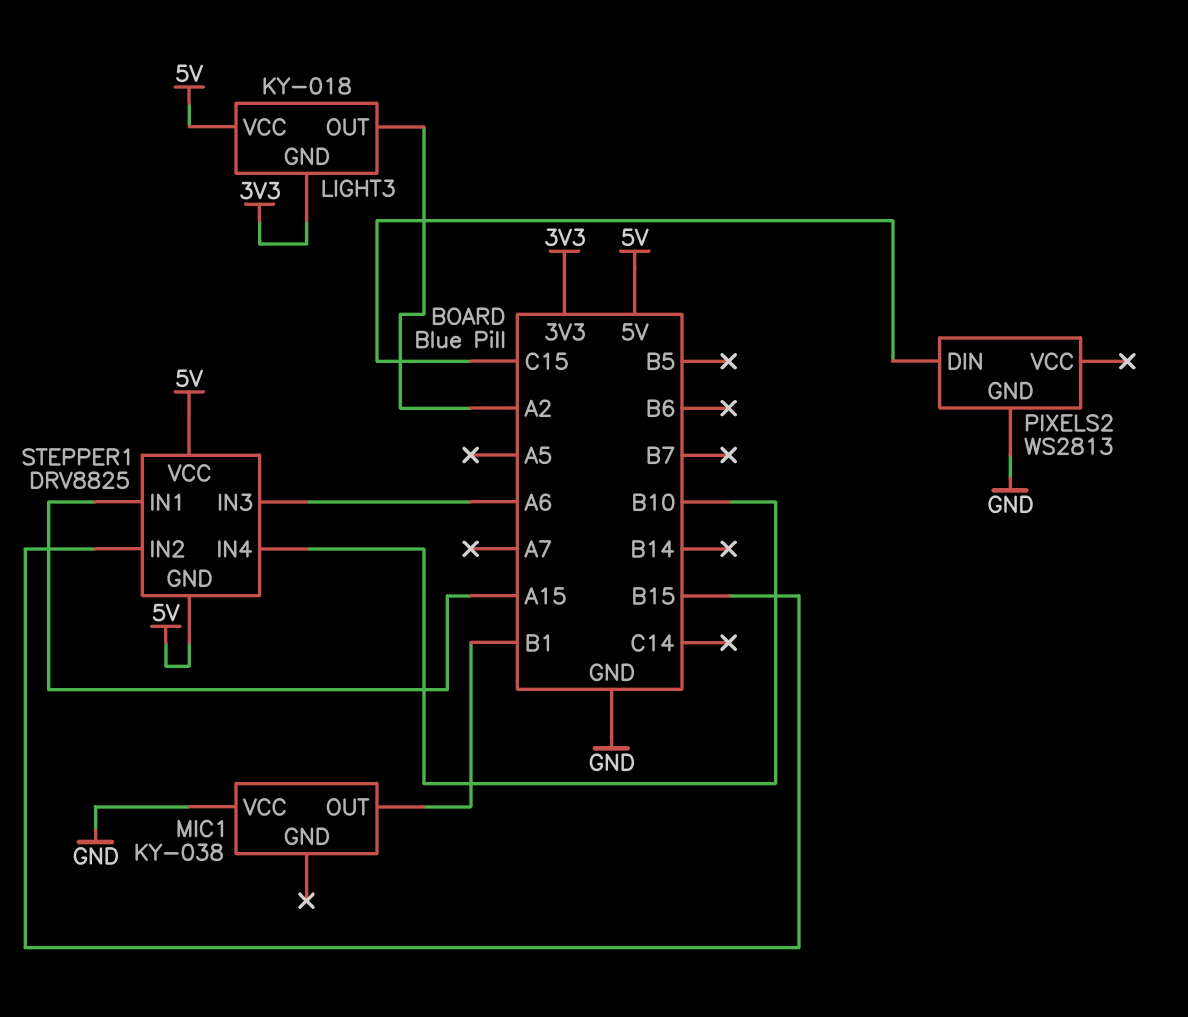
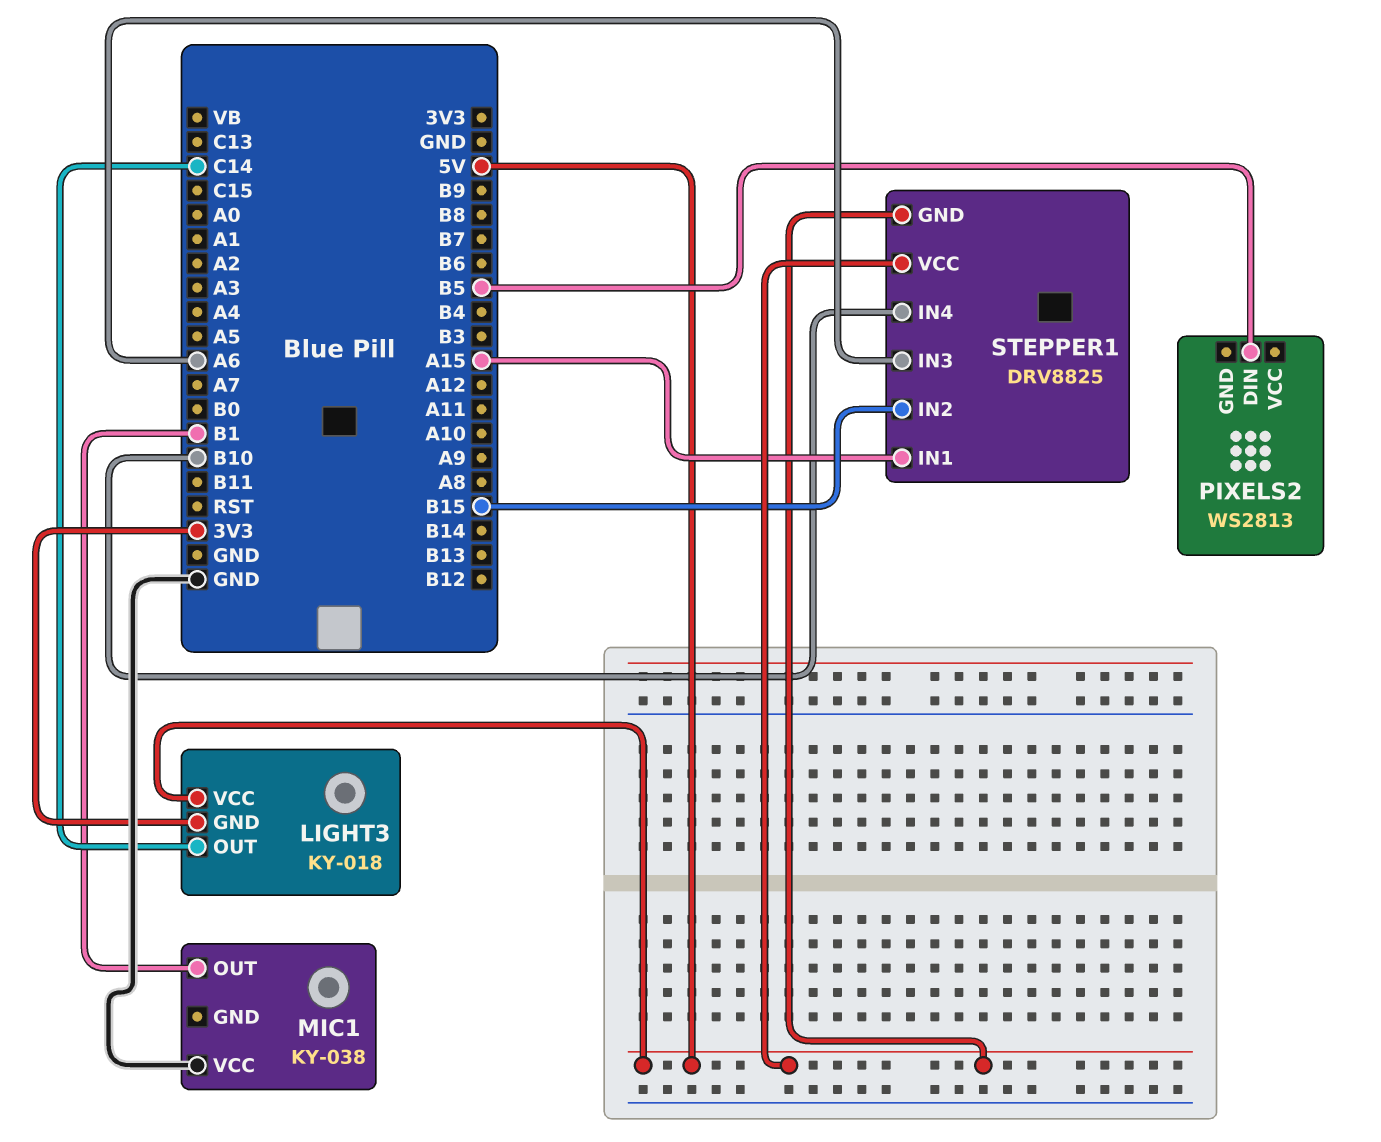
LIGHT3 pin OUT: A2 -> C14
PIXELS2 pin DIN: C15 -> B5
PIXELS2 pin GND: GND -> none

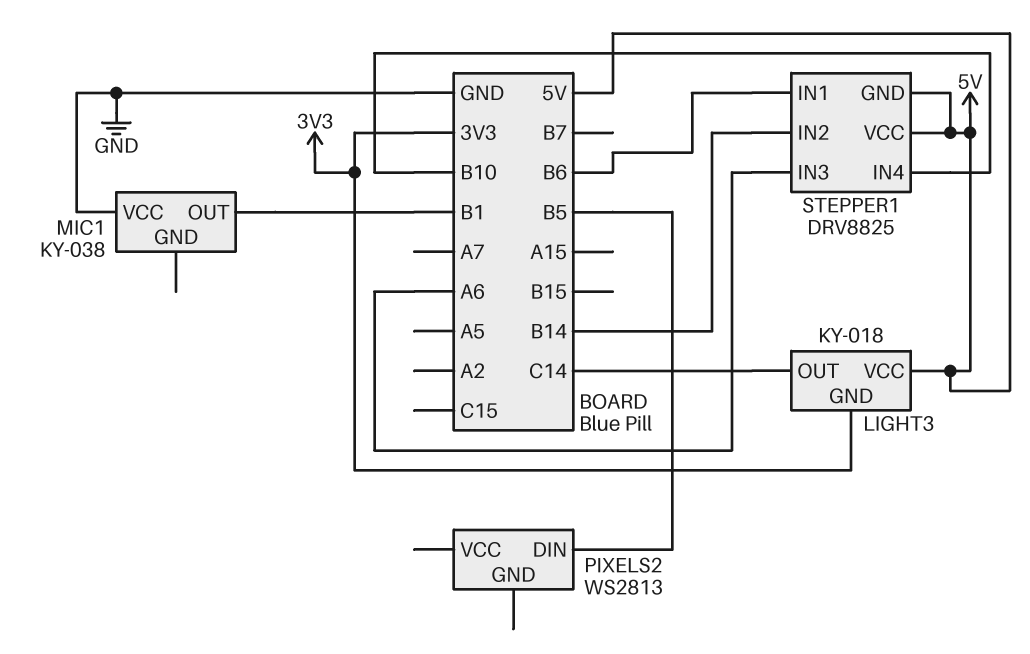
STEPPER1 pin IN1: A15 -> B6
STEPPER1 pin IN2: B15 -> B14

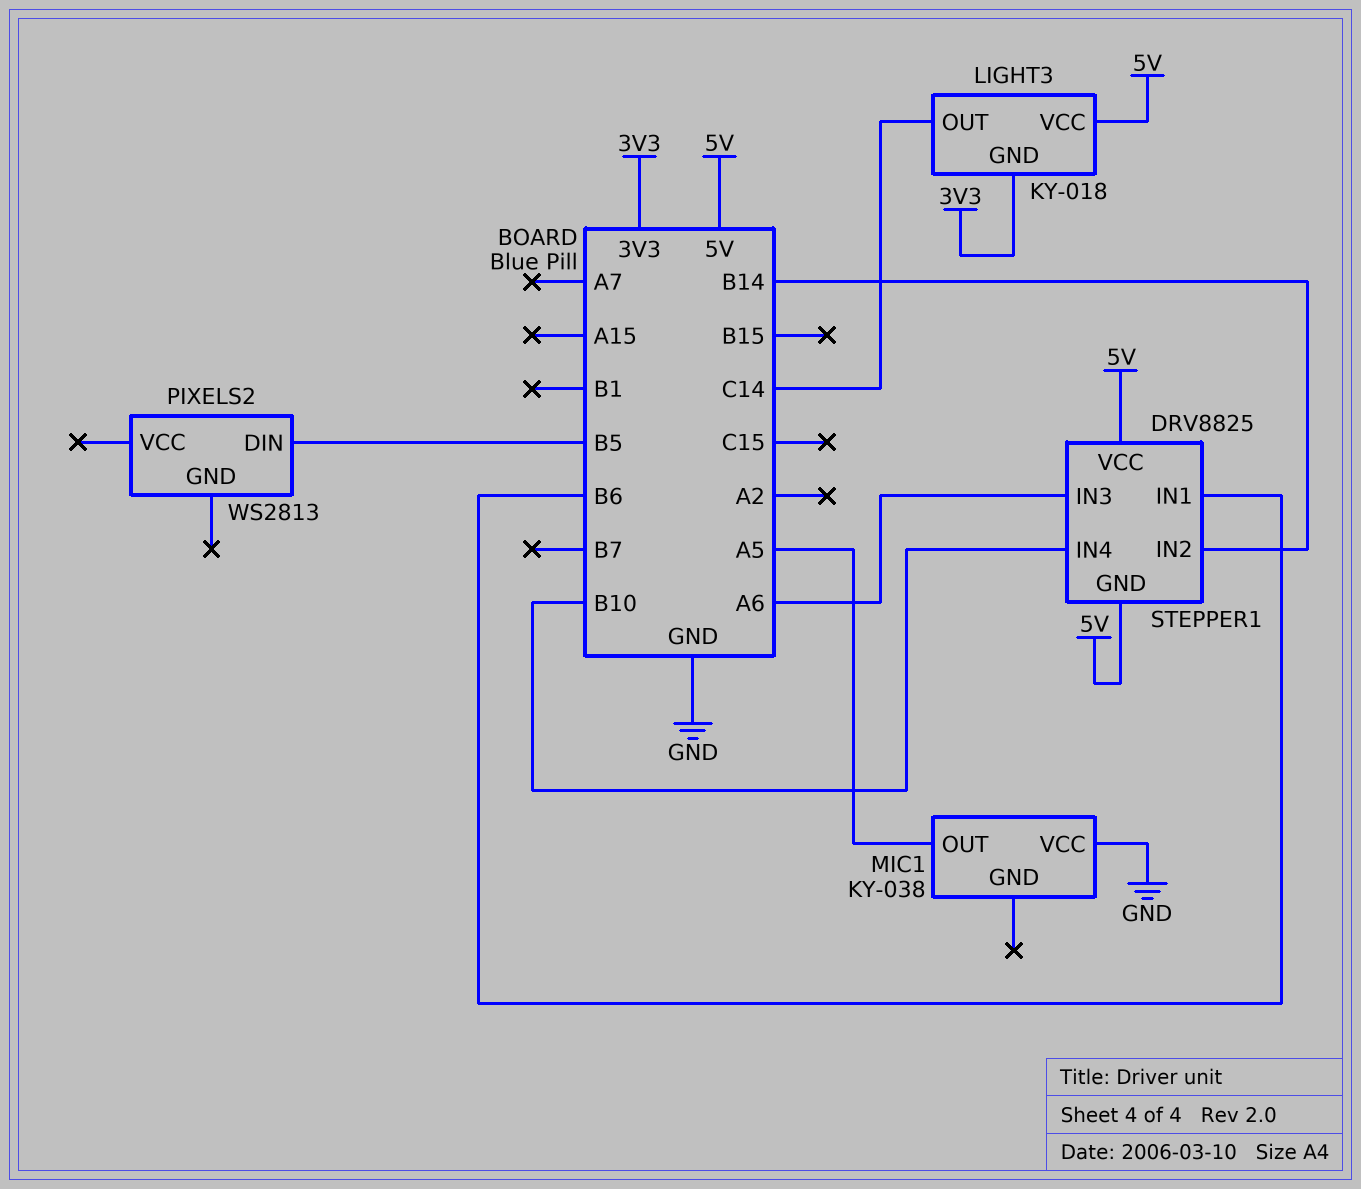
MIC1 pin OUT: B1 -> A5

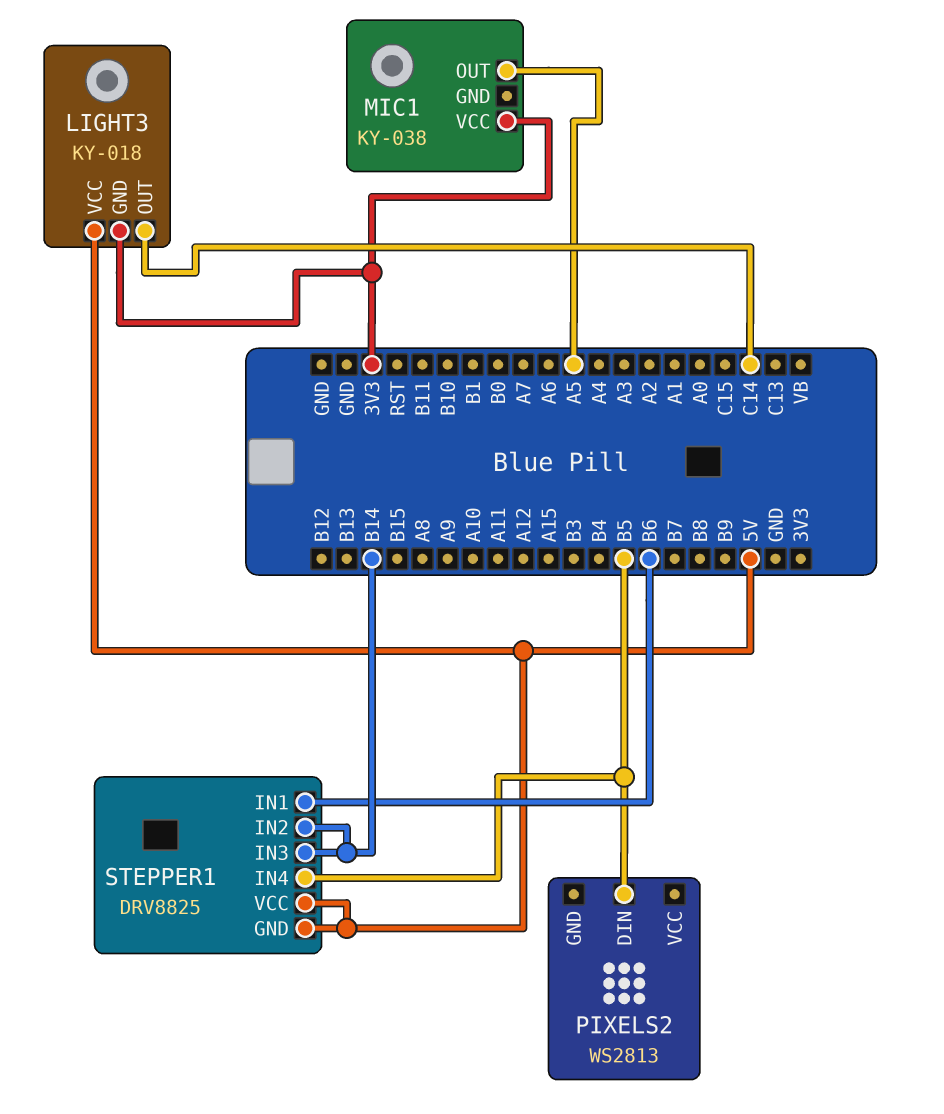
MIC1 pin VCC: GND -> 3V3
STEPPER1 pin IN3: A6 -> B14
STEPPER1 pin IN4: B10 -> B5

